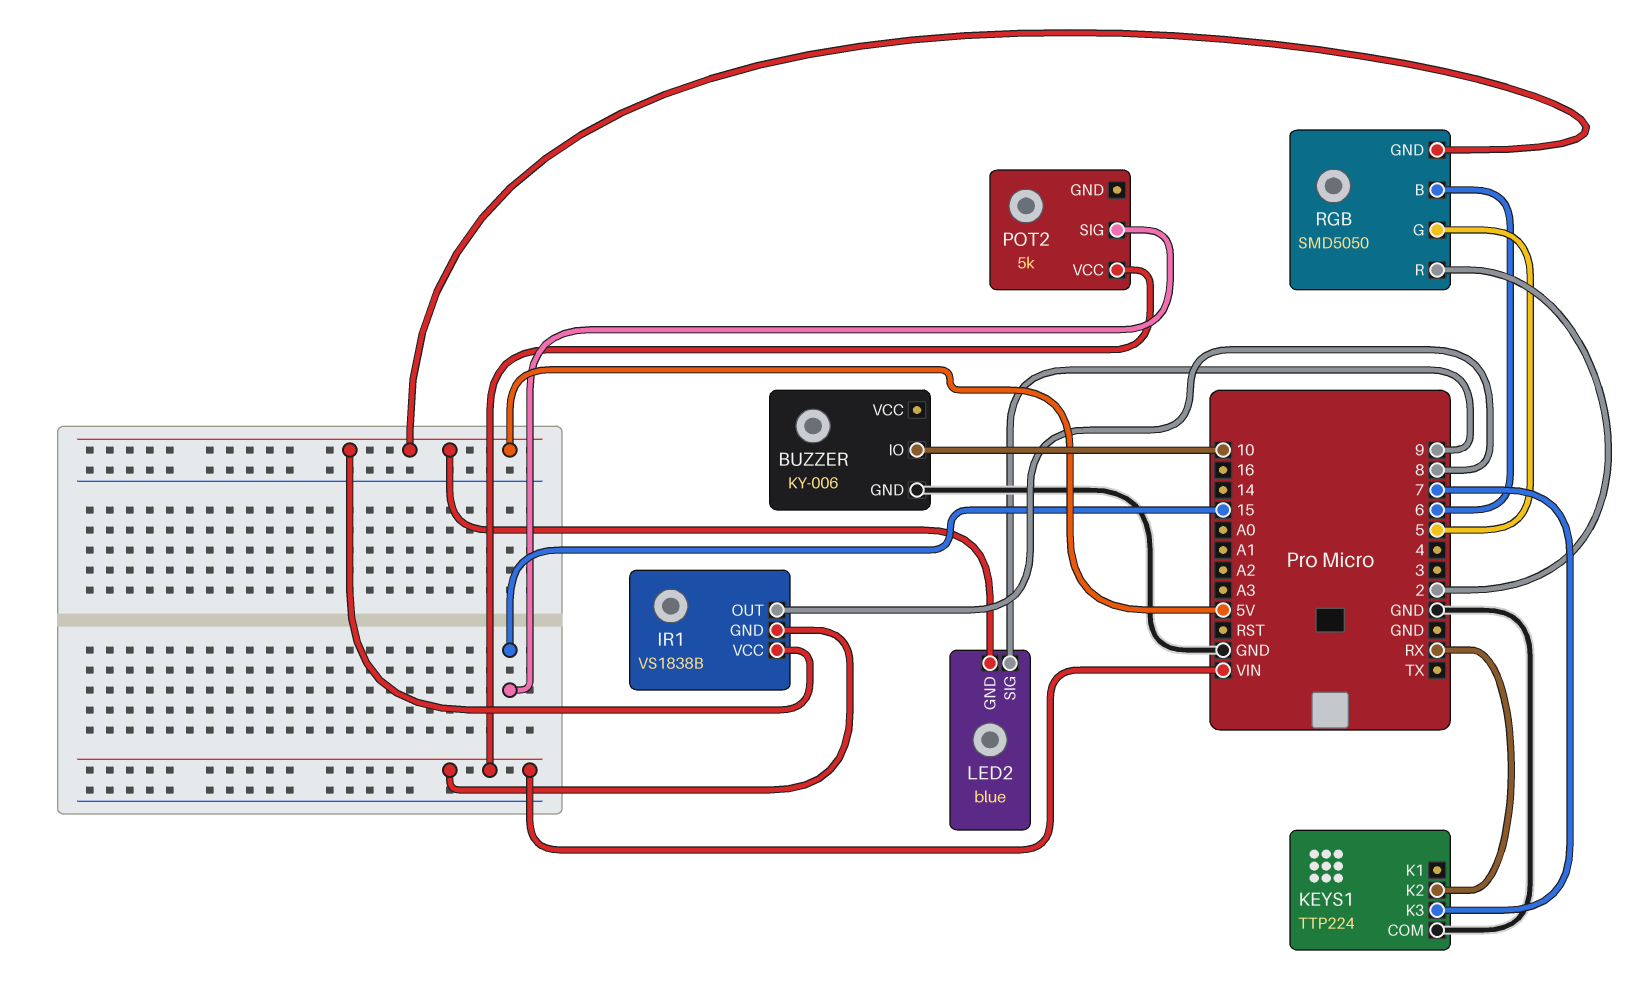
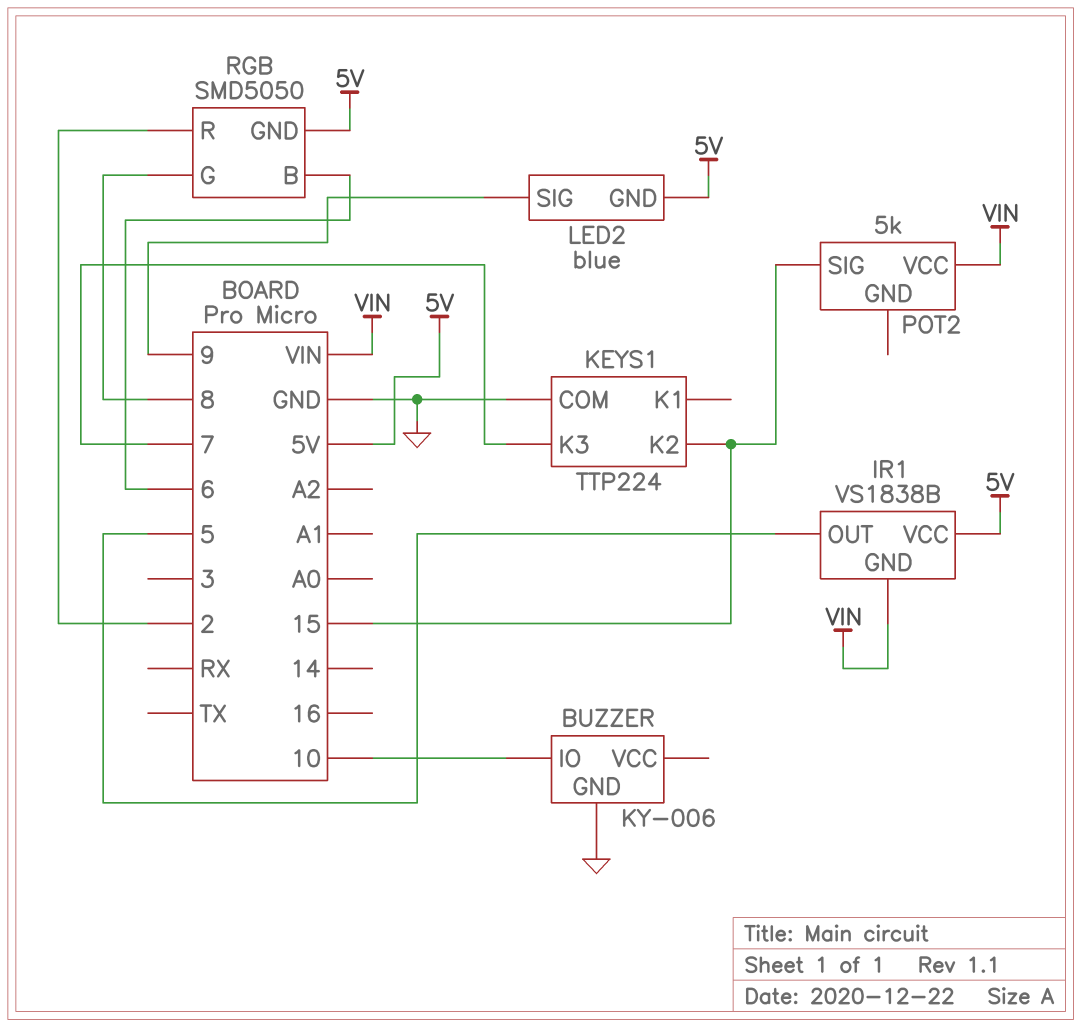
IR1 pin OUT: 8 -> 5
KEYS1 pin K2: RX -> 15
RGB pin G: 5 -> 8

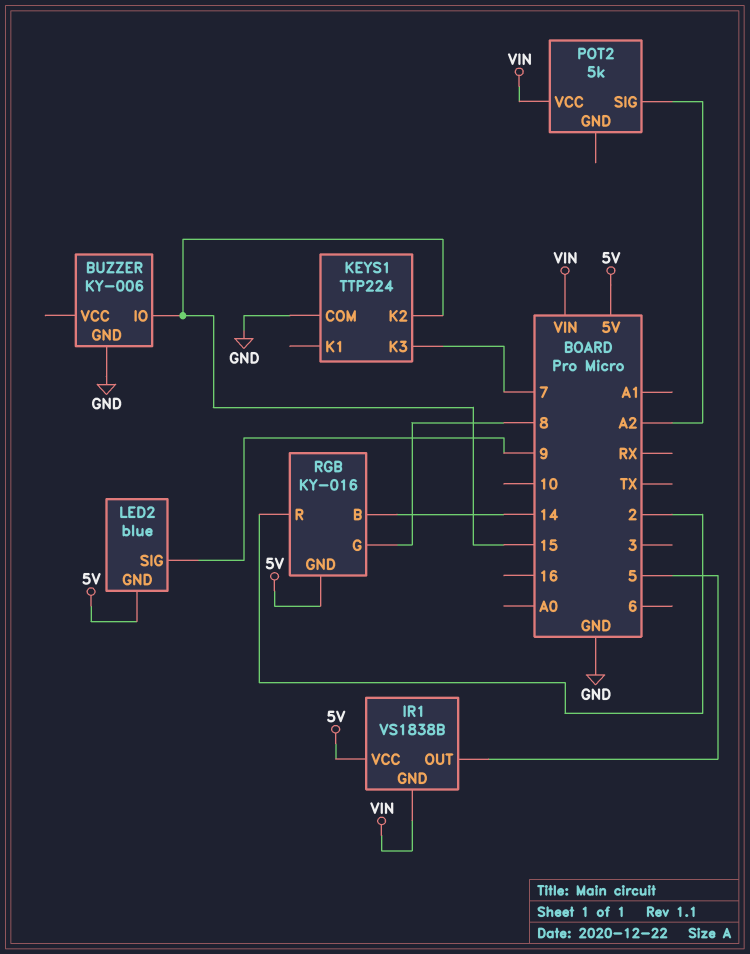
BUZZER pin IO: 10 -> 15
POT2 pin SIG: 15 -> A2
RGB: SMD5050 -> KY-016
RGB pin B: 6 -> 14

